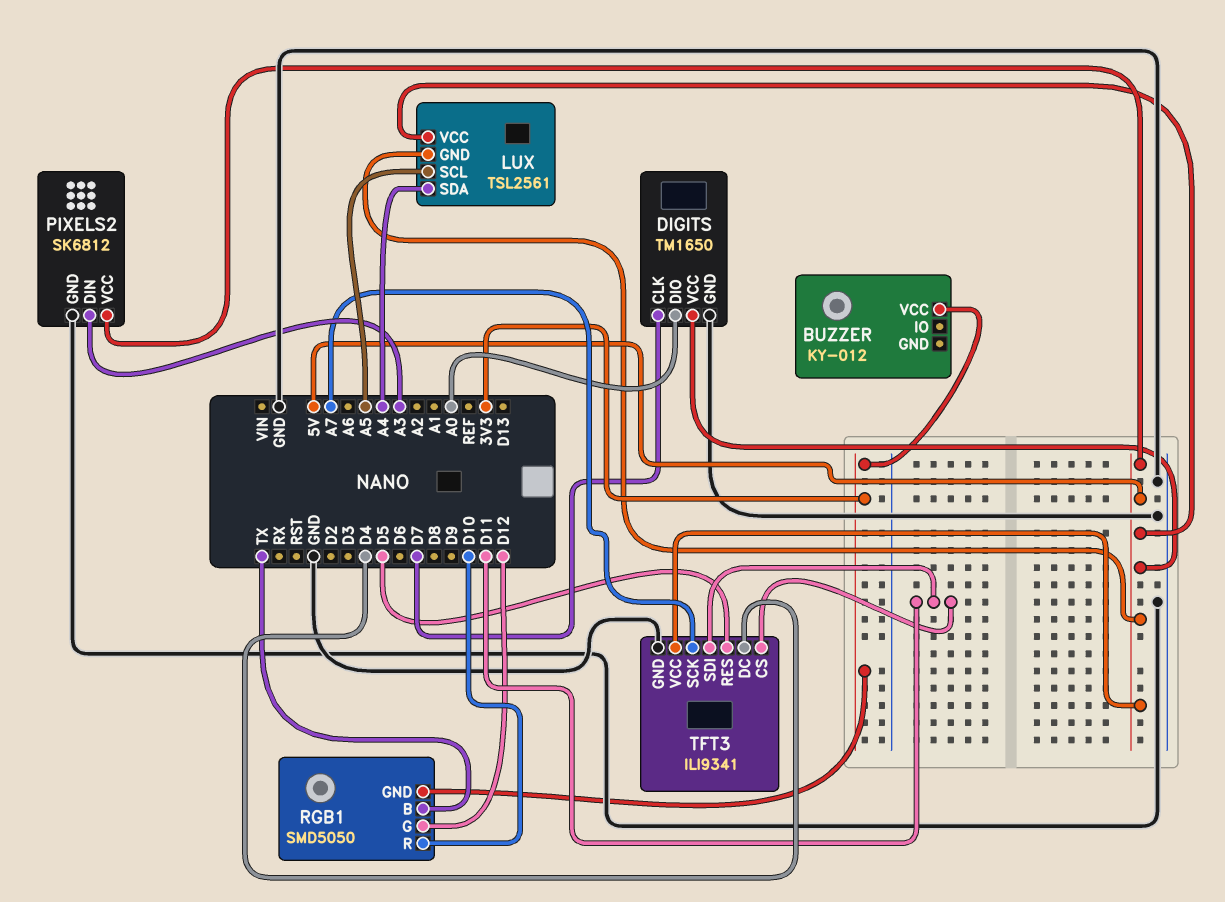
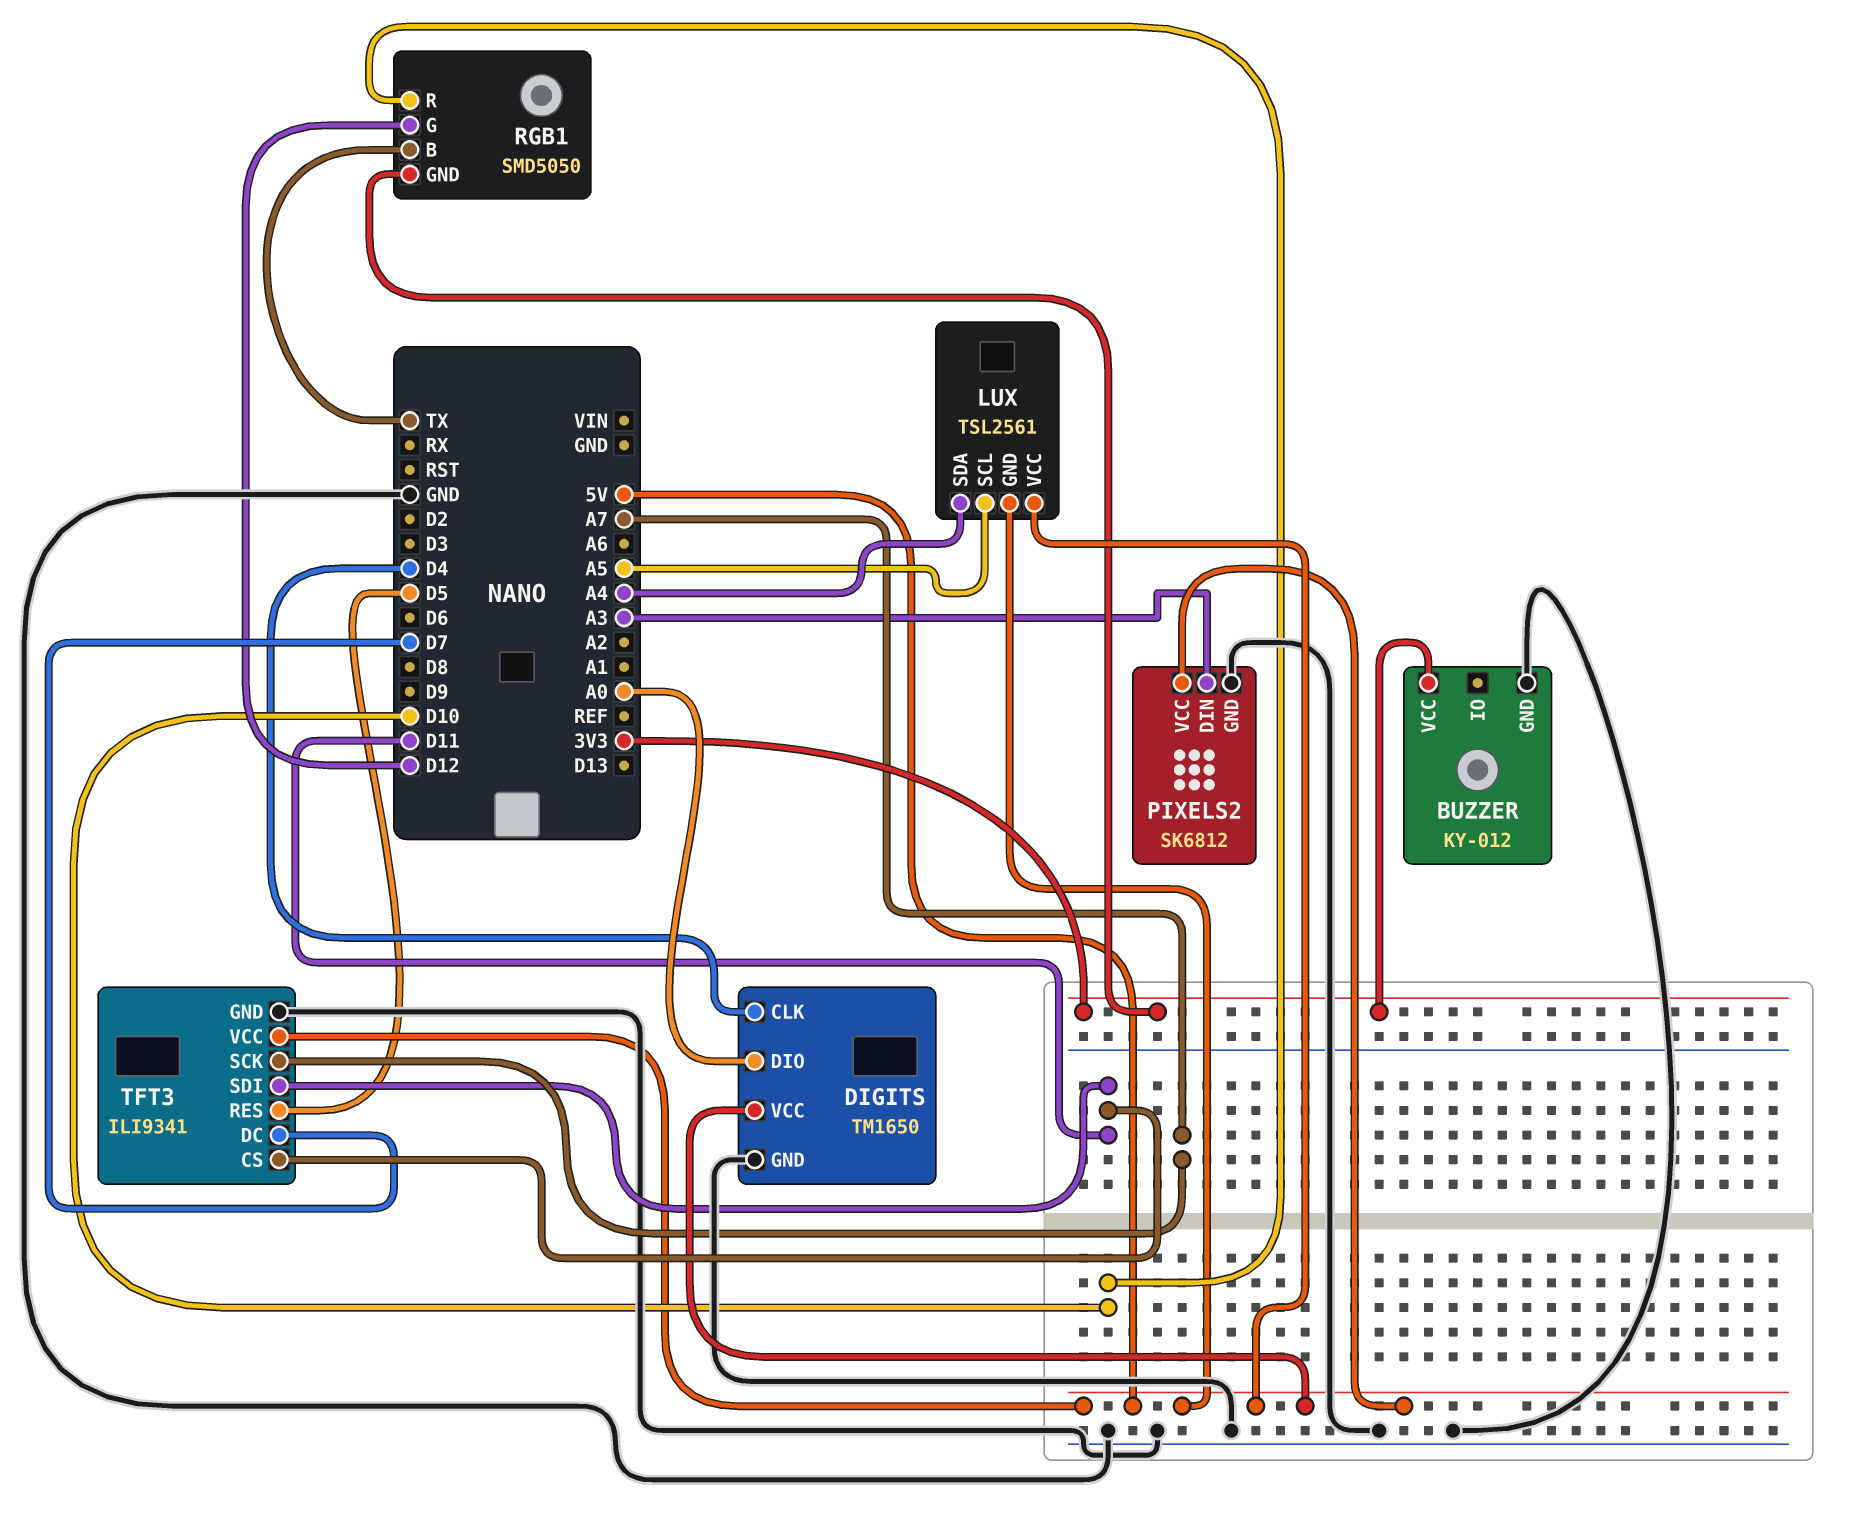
BUZZER pin GND: none -> GND
DIGITS pin CLK: D7 -> D4
TFT3 pin DC: D4 -> D7

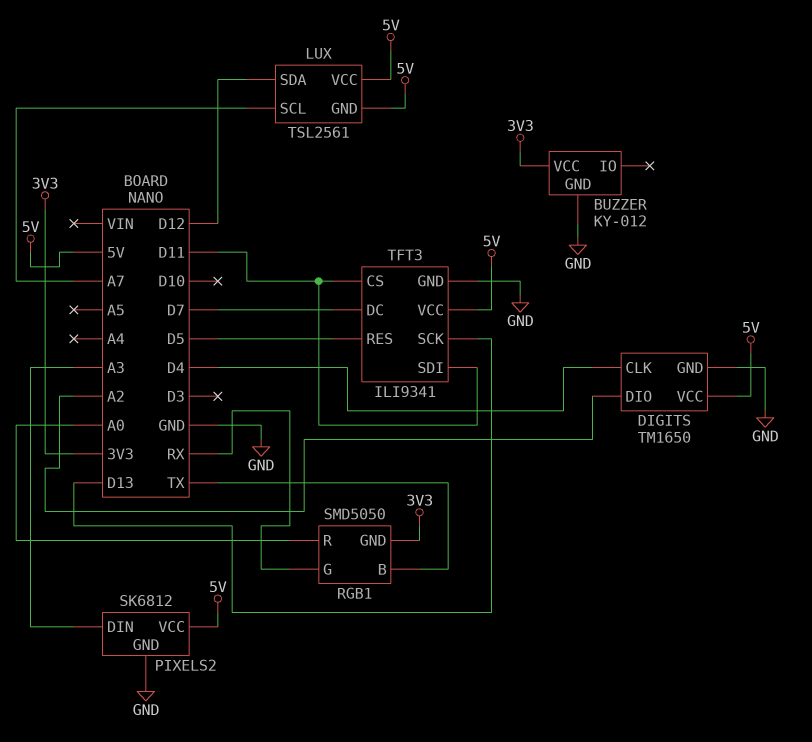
DIGITS pin DIO: A0 -> A2
LUX pin SCL: A5 -> A7
LUX pin SDA: A4 -> D12
RGB1 pin G: D12 -> RX
RGB1 pin R: D10 -> A0
TFT3 pin SCK: A7 -> D13

